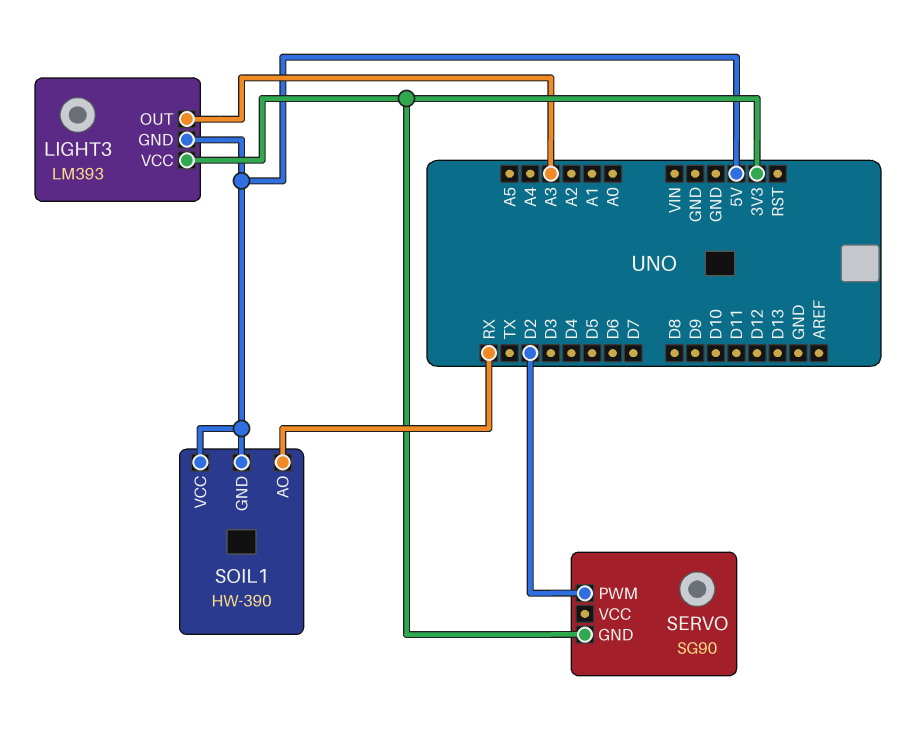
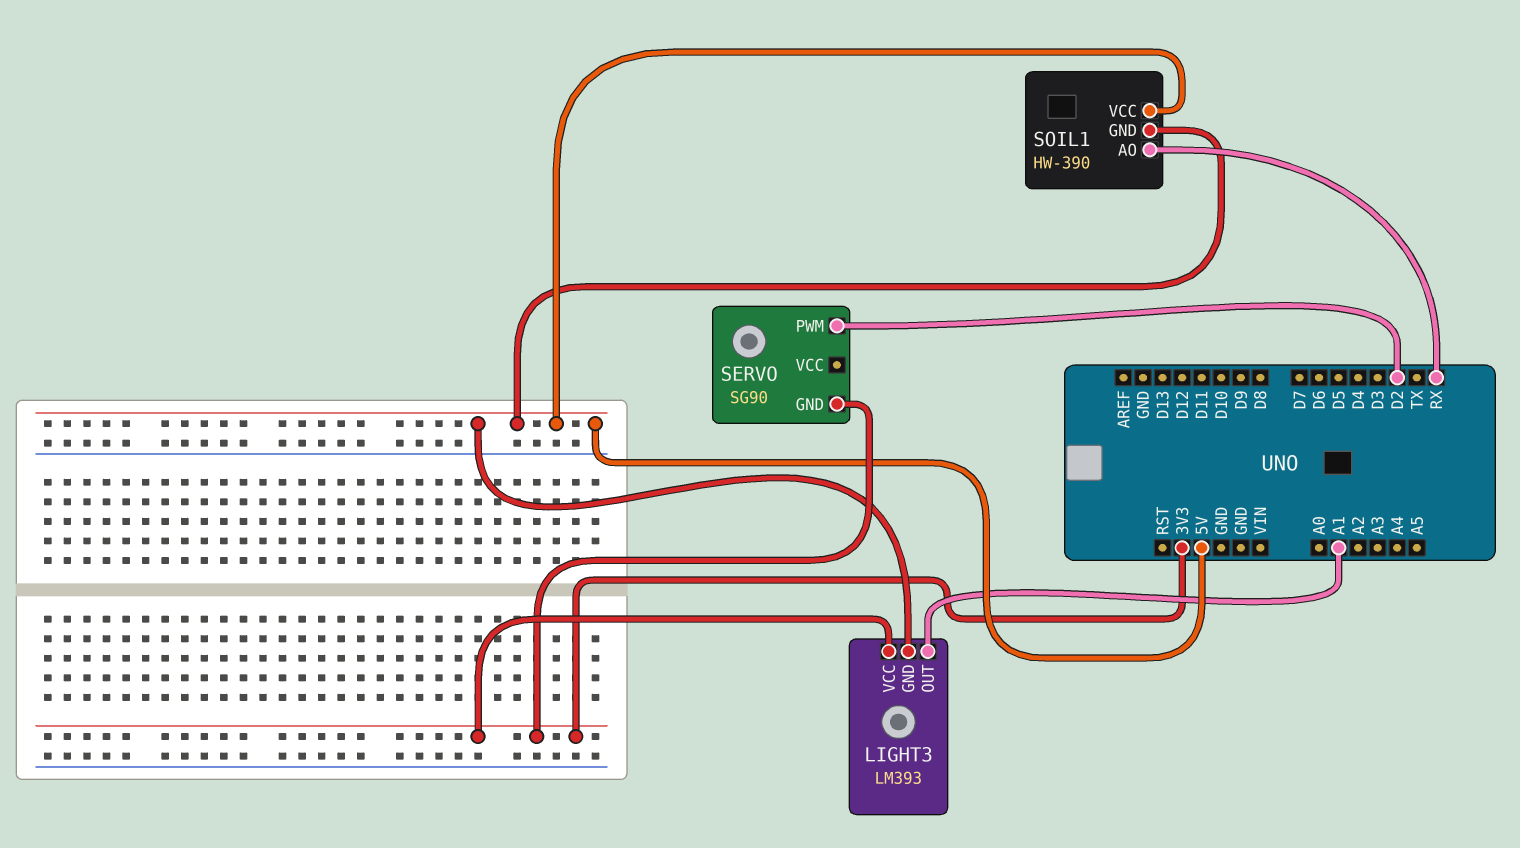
LIGHT3 pin OUT: A3 -> A1

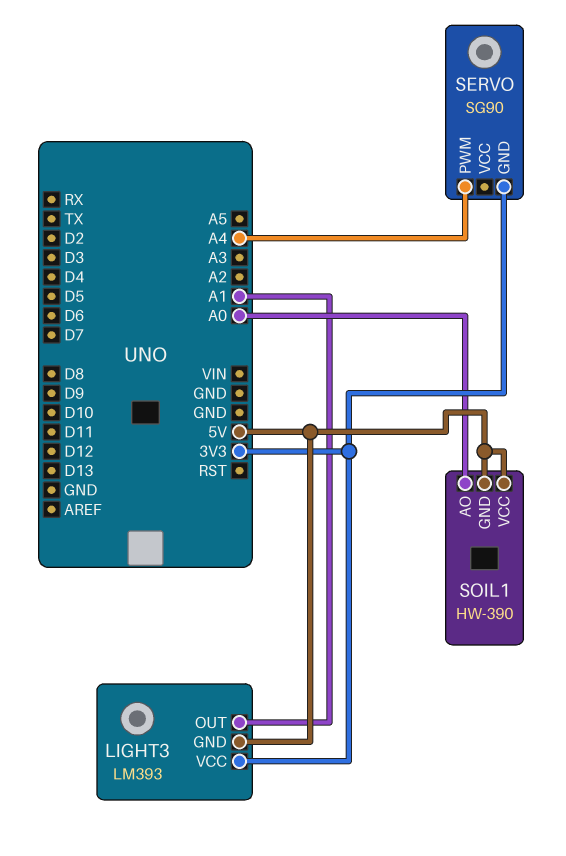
SERVO pin PWM: D2 -> A4
SOIL1 pin AO: RX -> A0

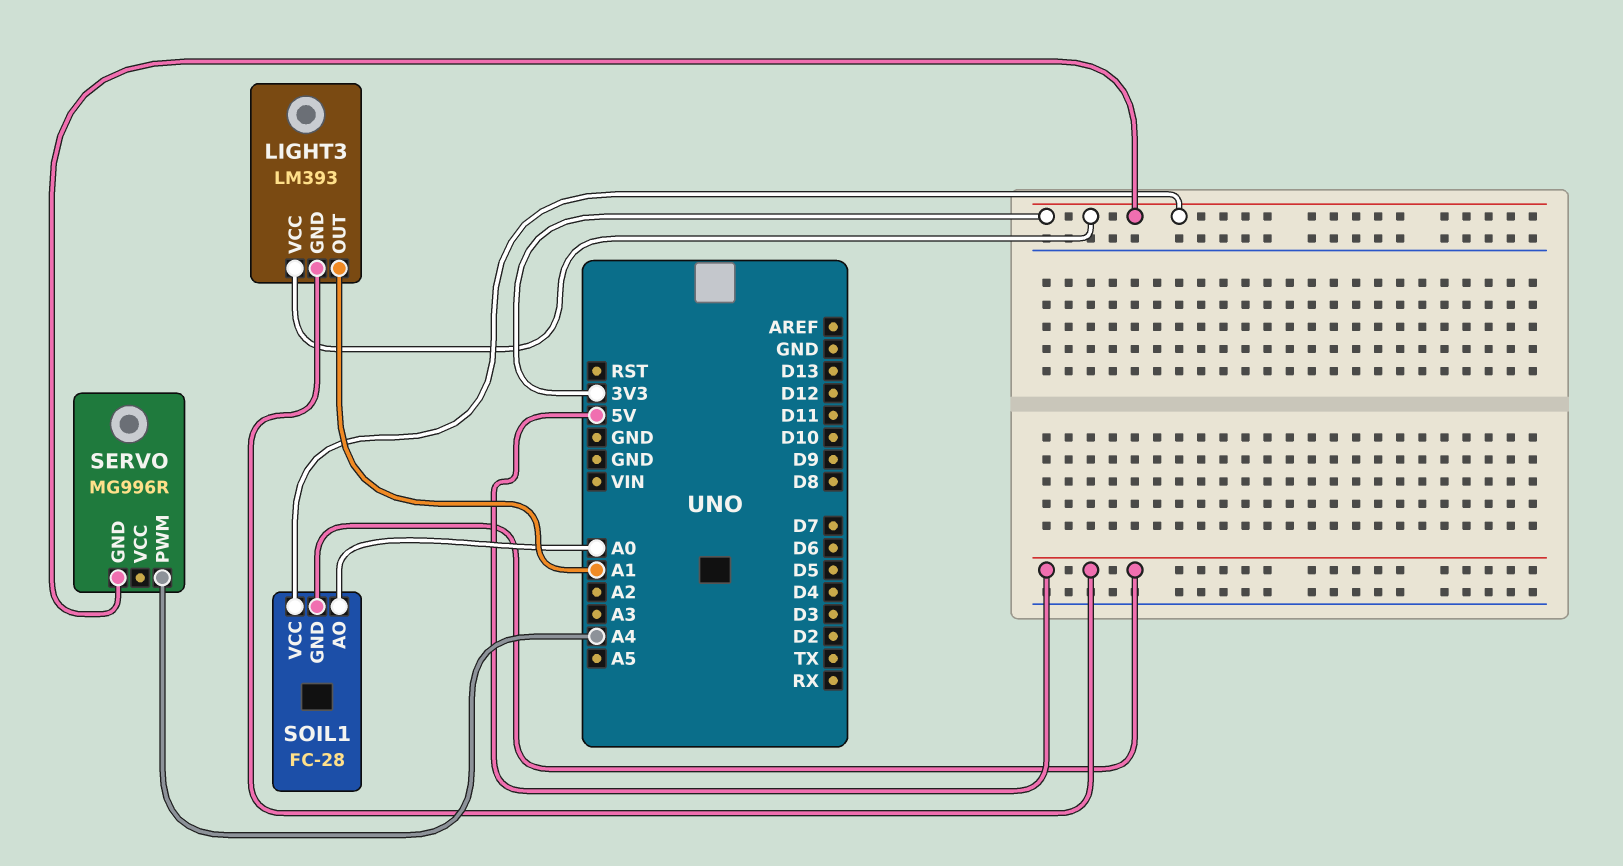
SERVO: SG90 -> MG996R
SOIL1: HW-390 -> FC-28
SOIL1 pin VCC: 5V -> 3V3

